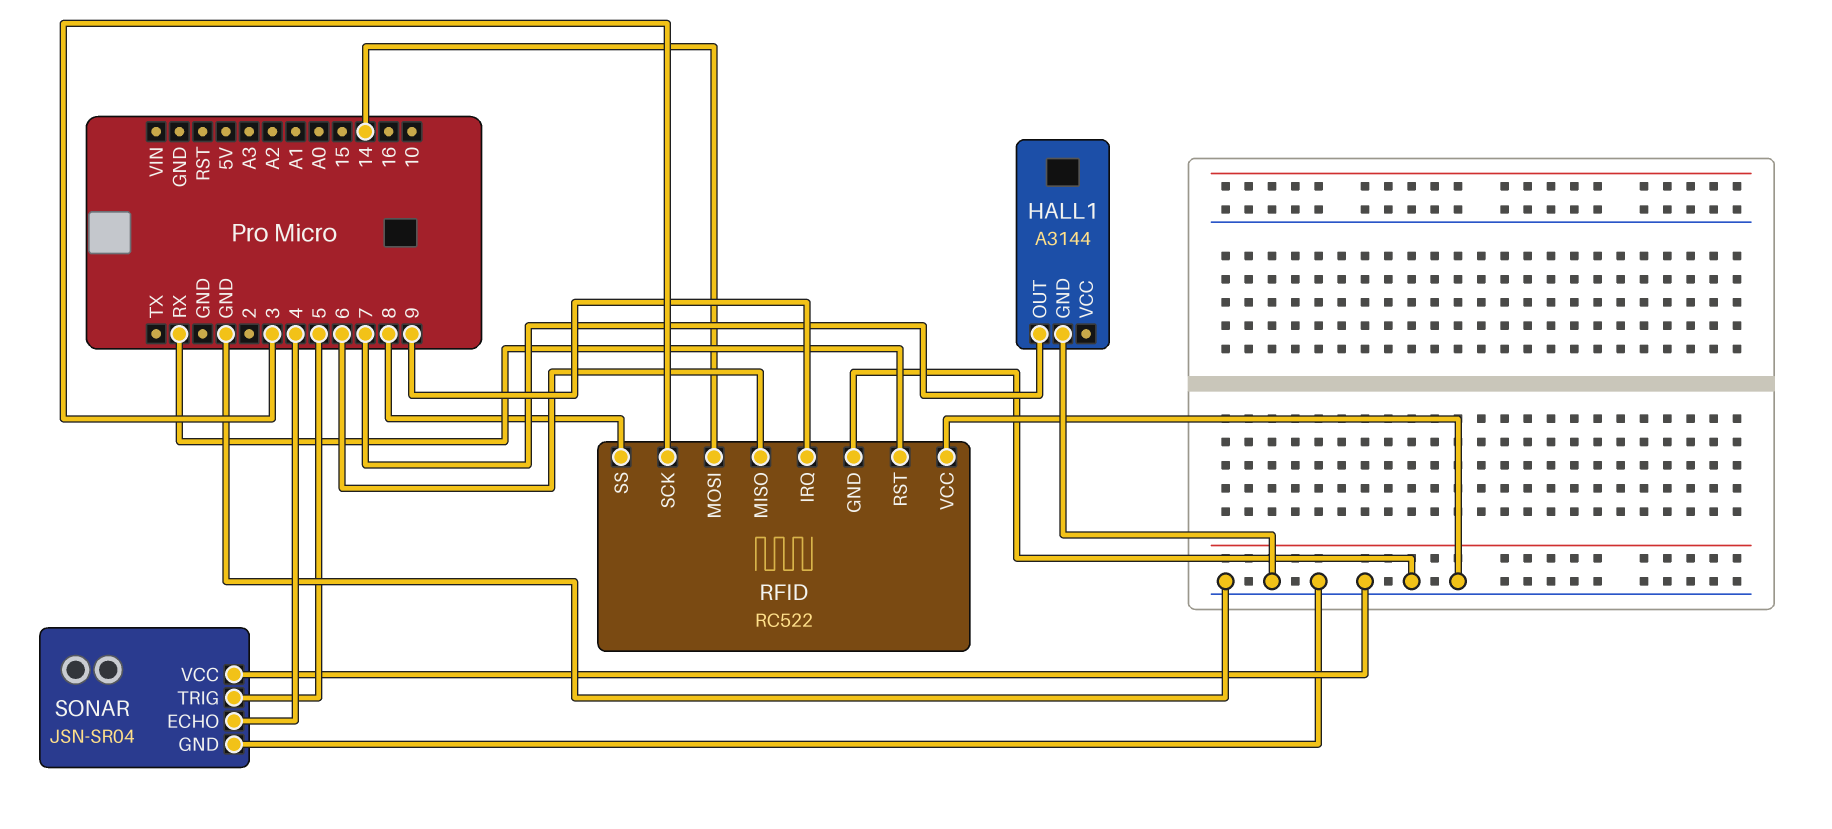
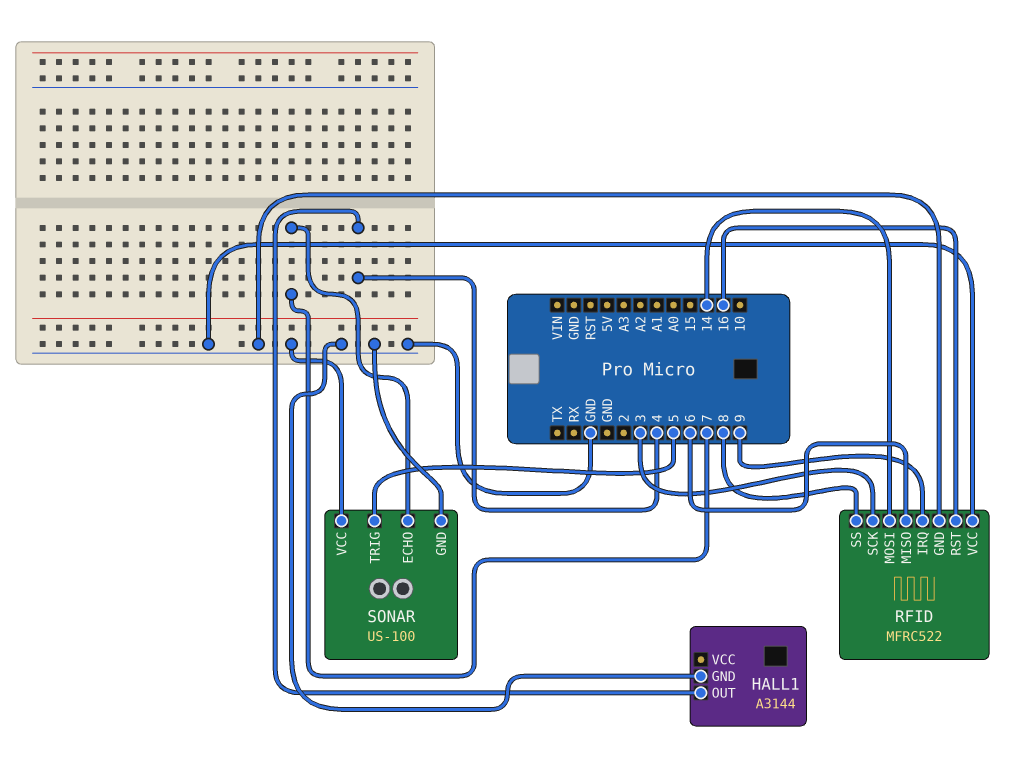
HALL1 pin OUT: 7 -> 4
RFID: RC522 -> MFRC522
RFID pin RST: RX -> 16
SONAR: JSN-SR04 -> US-100
SONAR pin ECHO: 4 -> 7

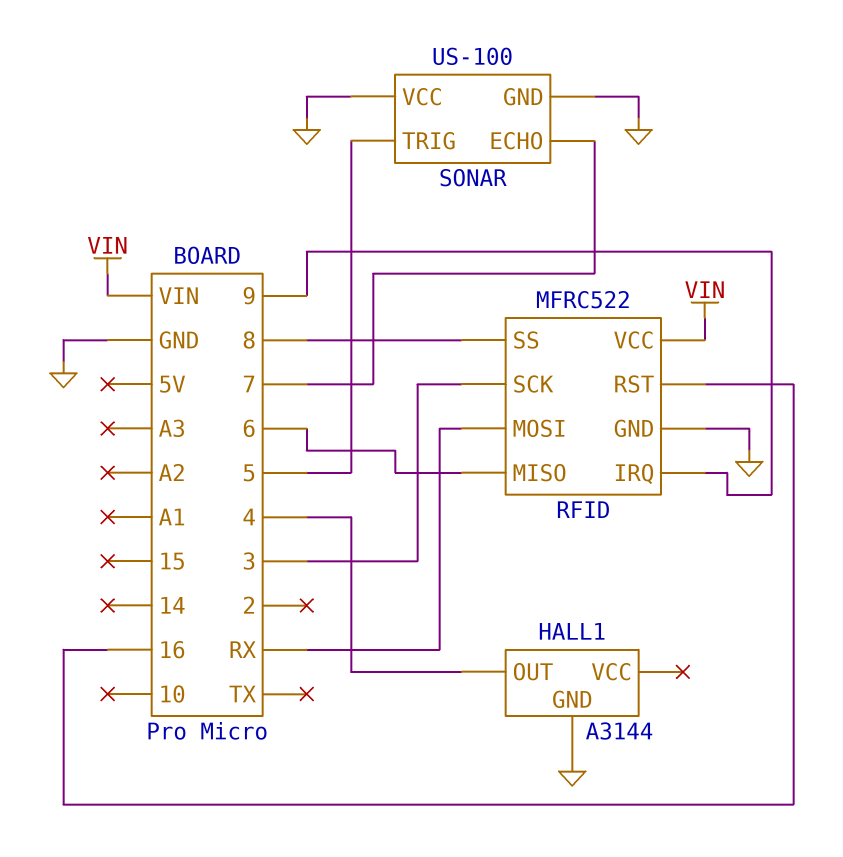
RFID pin MOSI: 14 -> RX
RFID pin VCC: GND -> VIN

